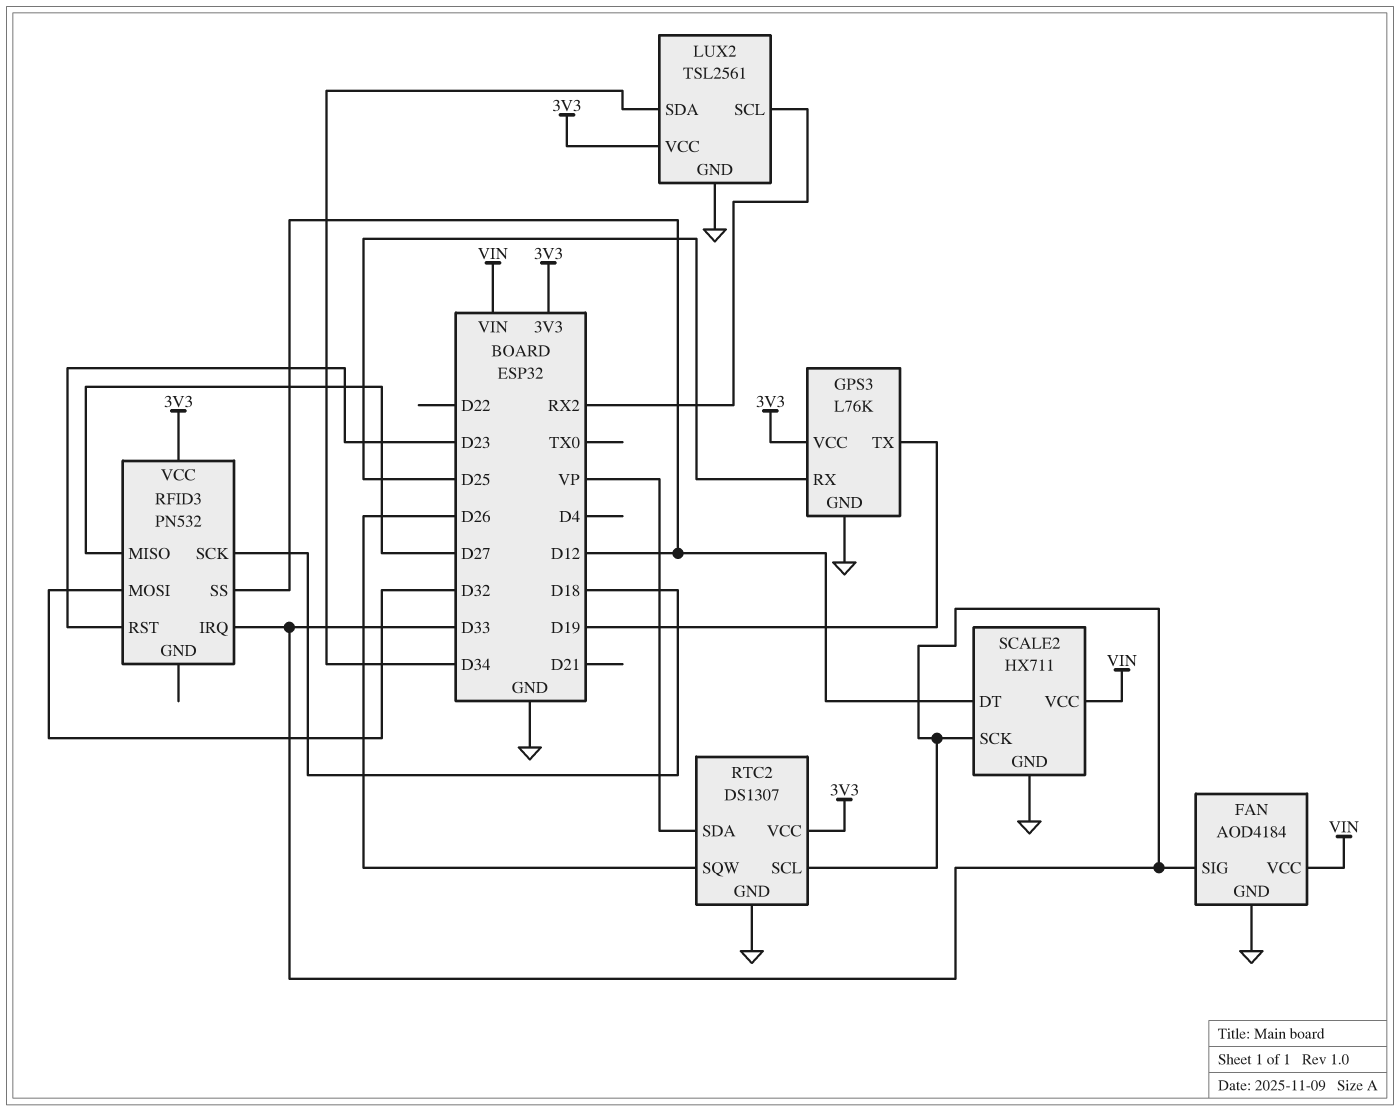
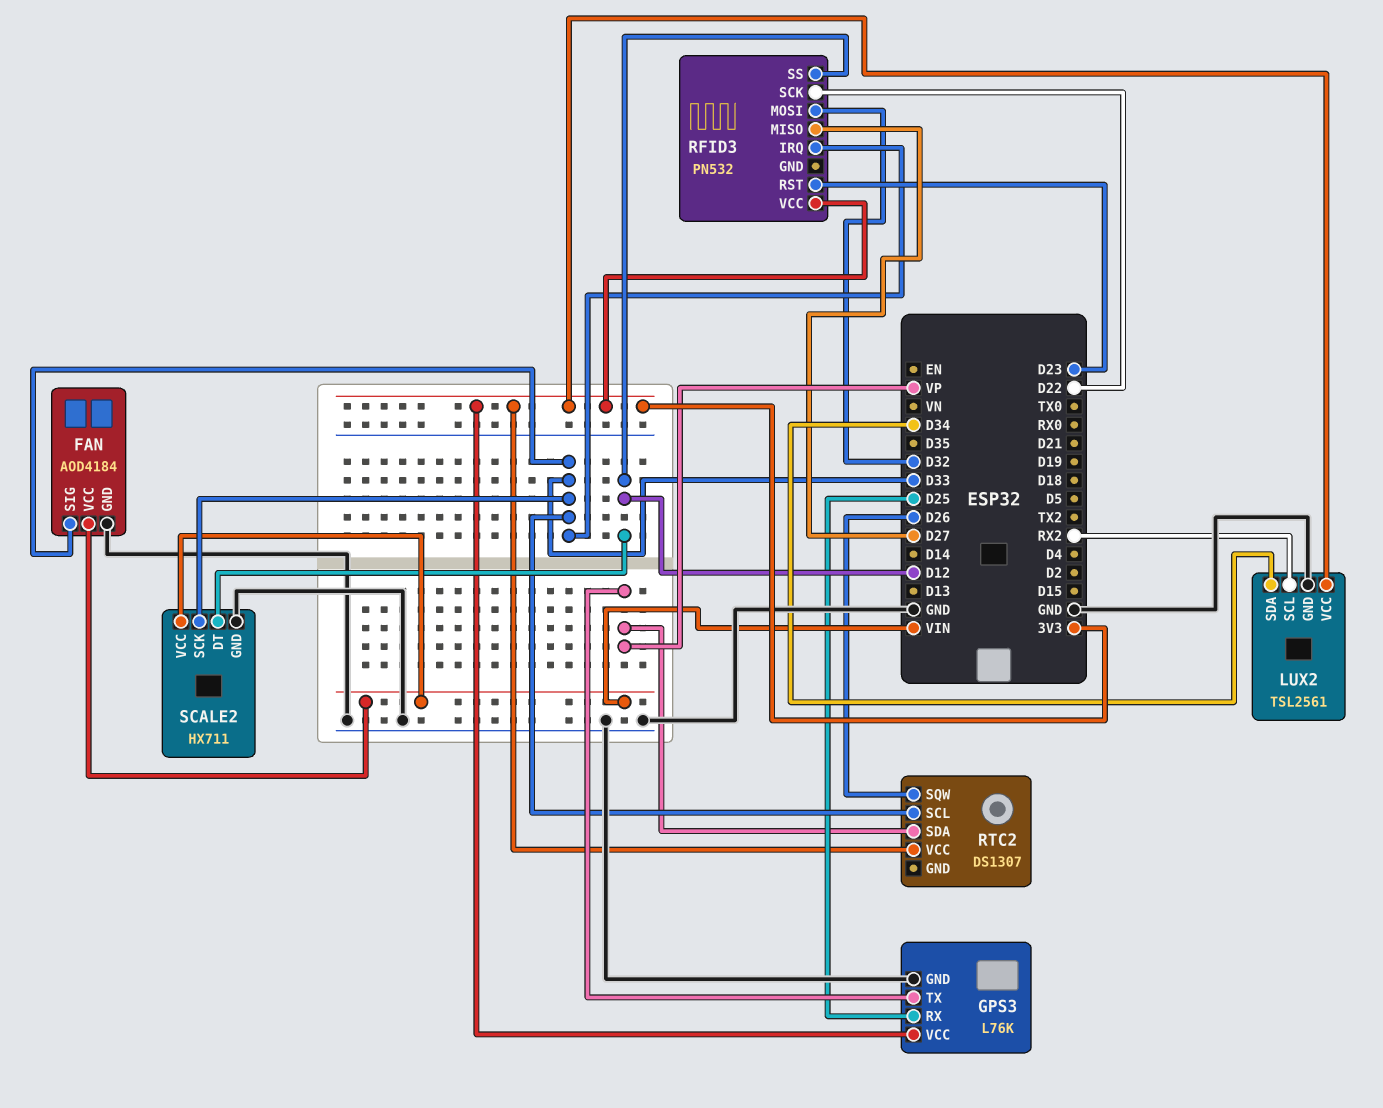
GPS3 pin TX: D19 -> VP
RFID3 pin SCK: D18 -> D22
RTC2 pin GND: GND -> none

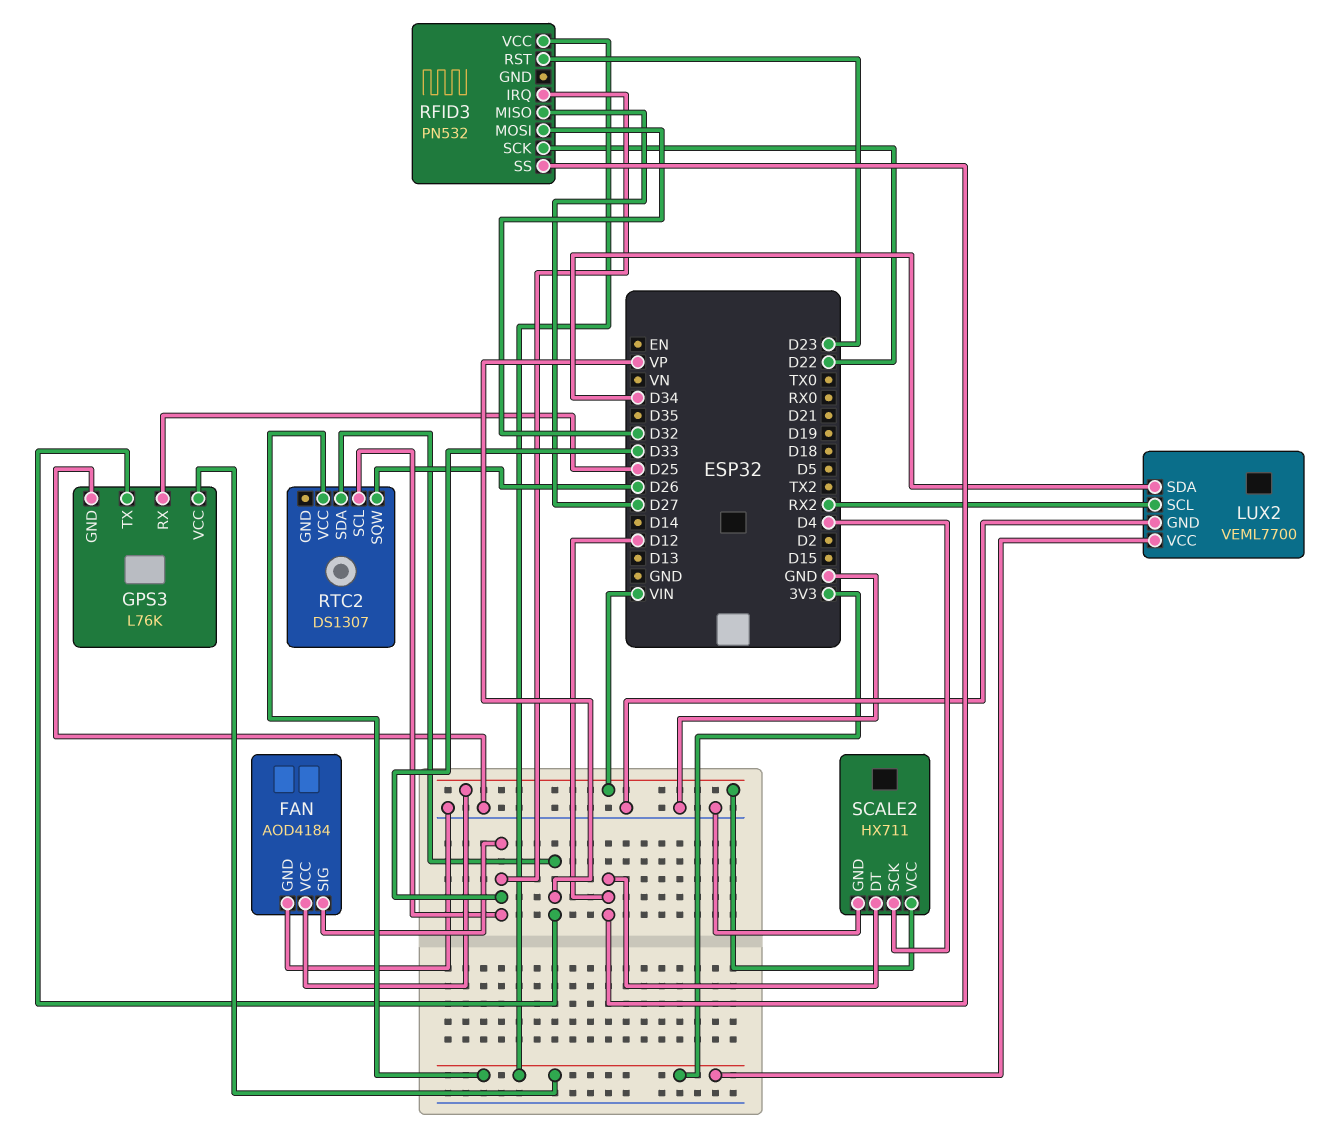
LUX2: TSL2561 -> VEML7700
SCALE2 pin SCK: D33 -> D4

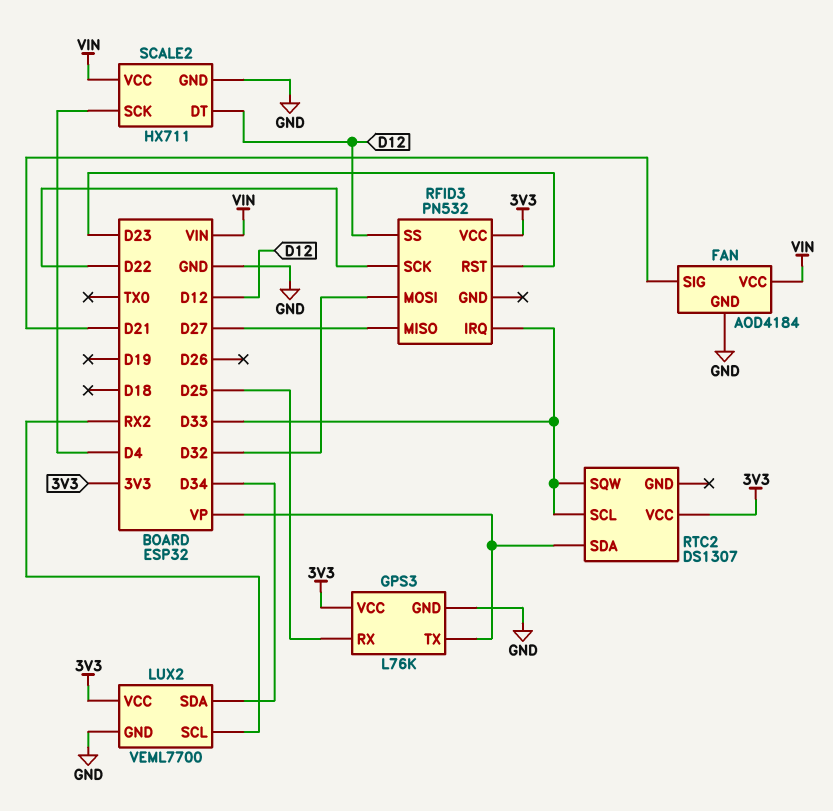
FAN pin SIG: D33 -> D21
RTC2 pin SQW: D26 -> D33

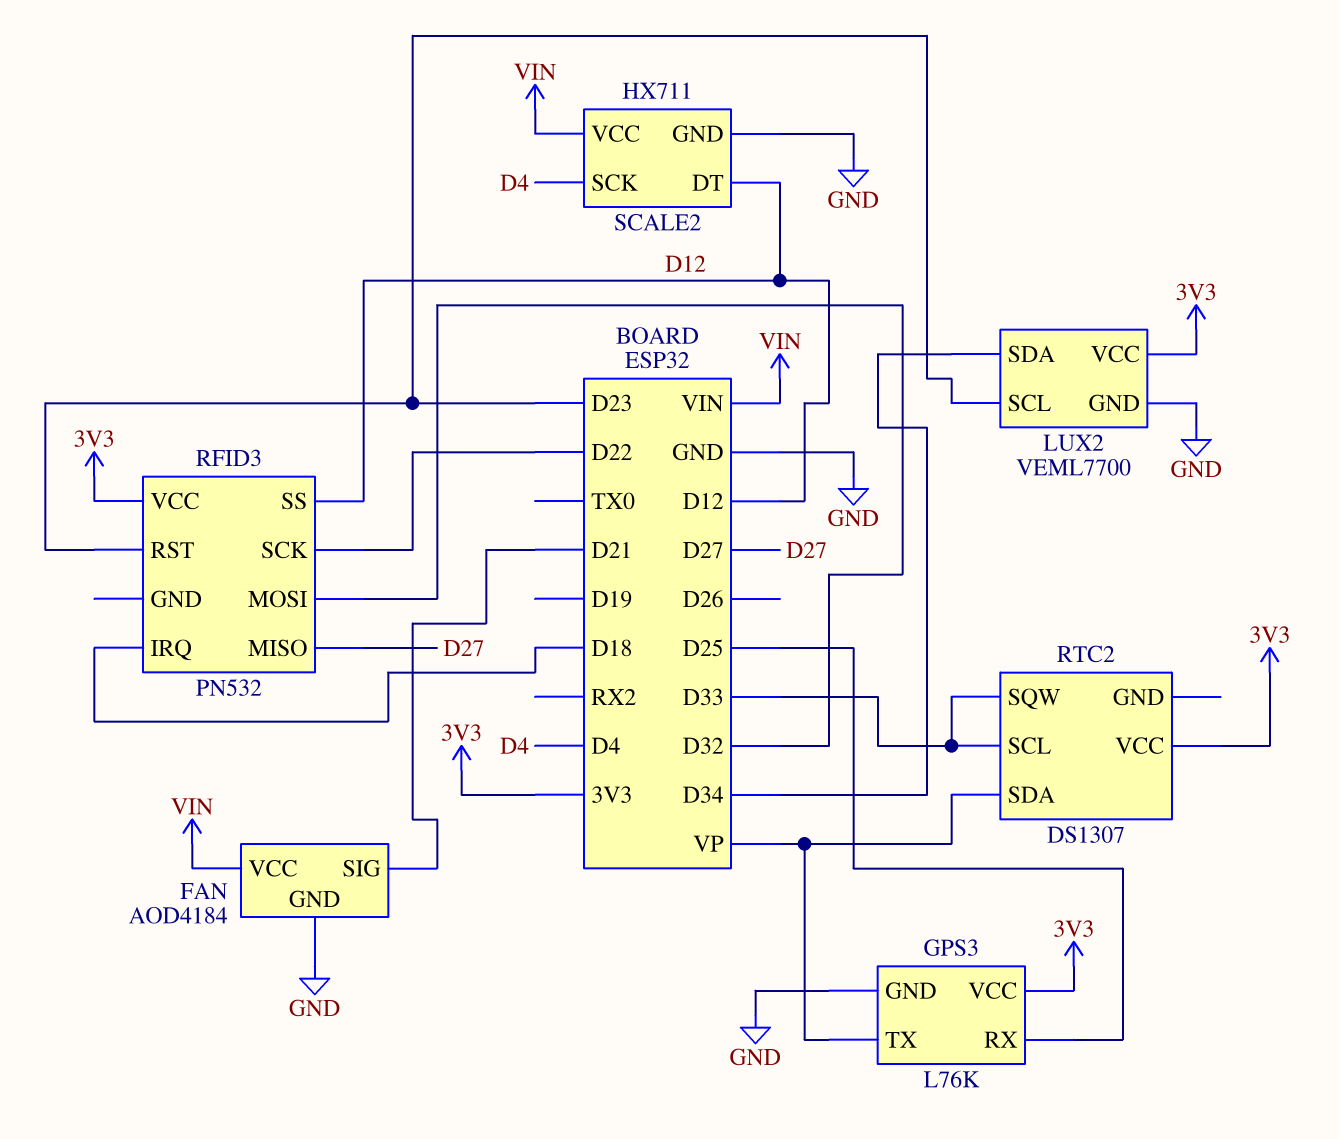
LUX2 pin SCL: RX2 -> D23
RFID3 pin IRQ: D33 -> D18

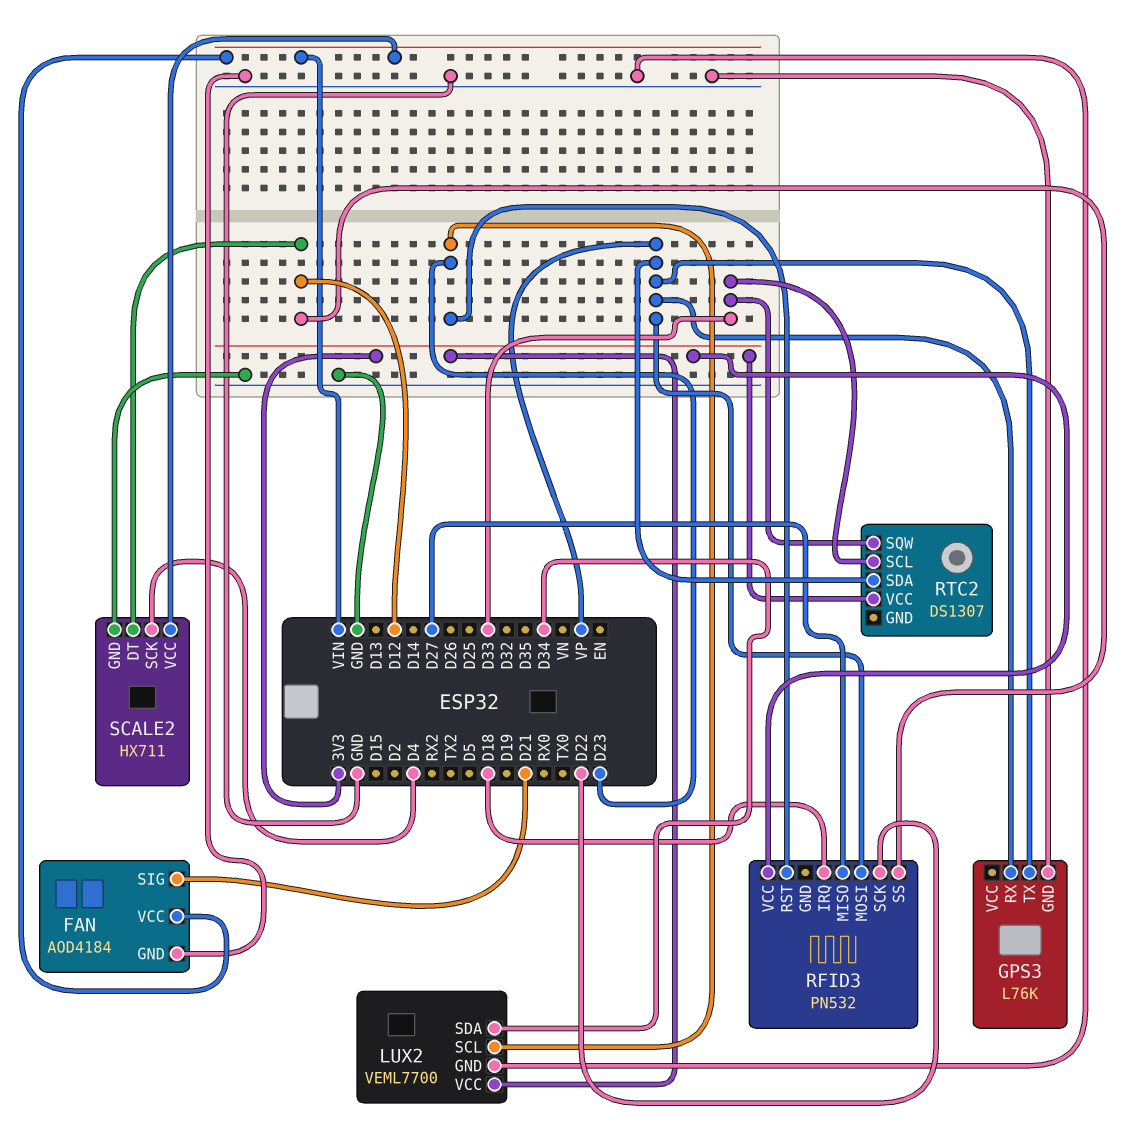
GPS3 pin RX: D25 -> VP
GPS3 pin VCC: 3V3 -> none
RFID3 pin MOSI: D32 -> VP

